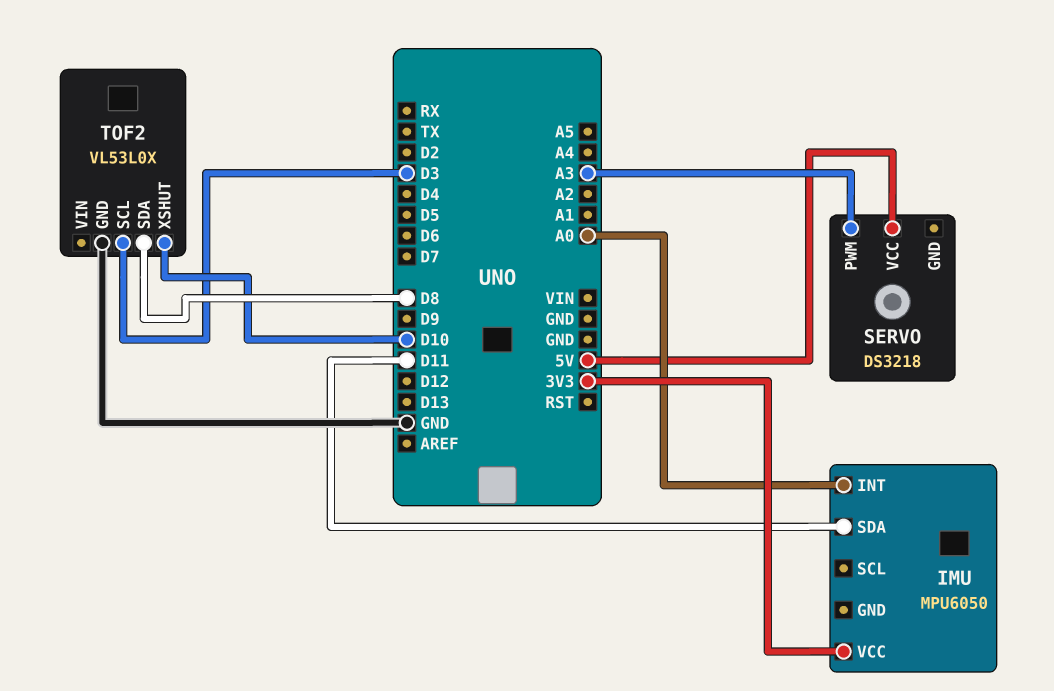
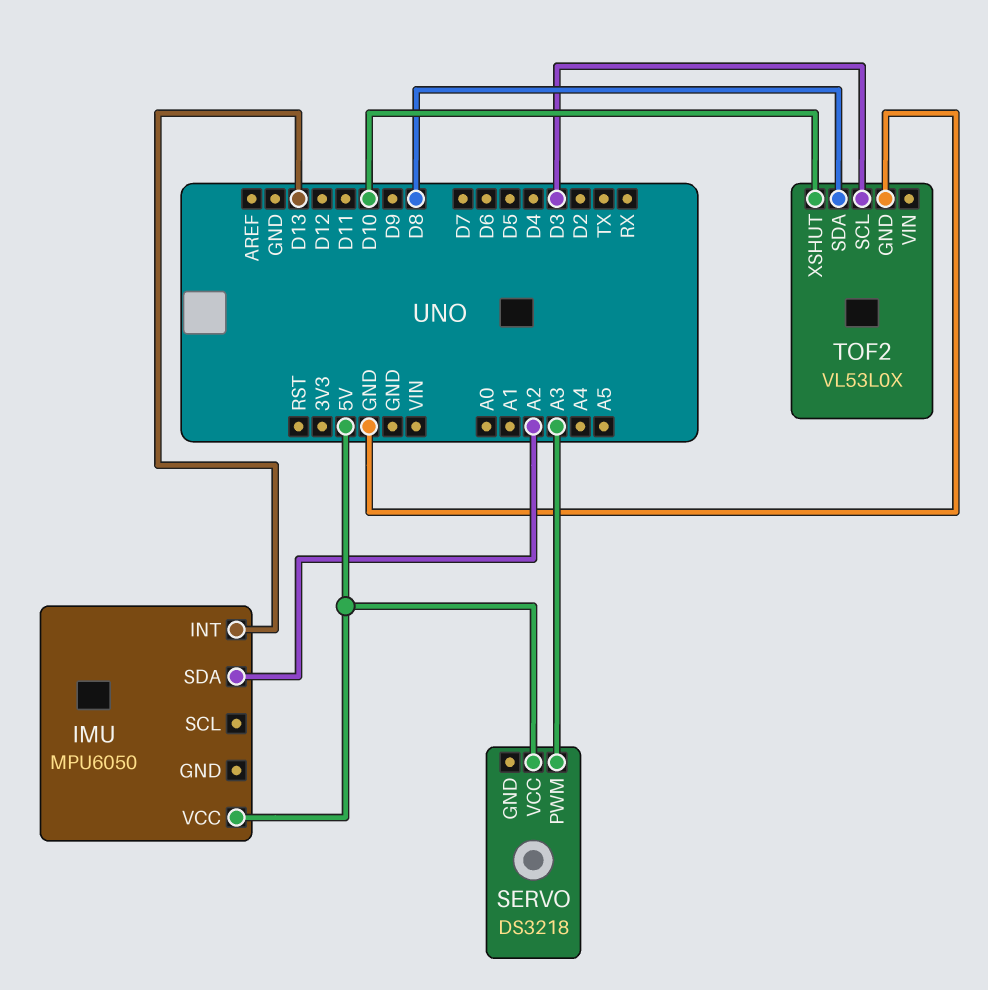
IMU pin INT: A0 -> D13
IMU pin SDA: D11 -> A2
IMU pin VCC: 3V3 -> 5V

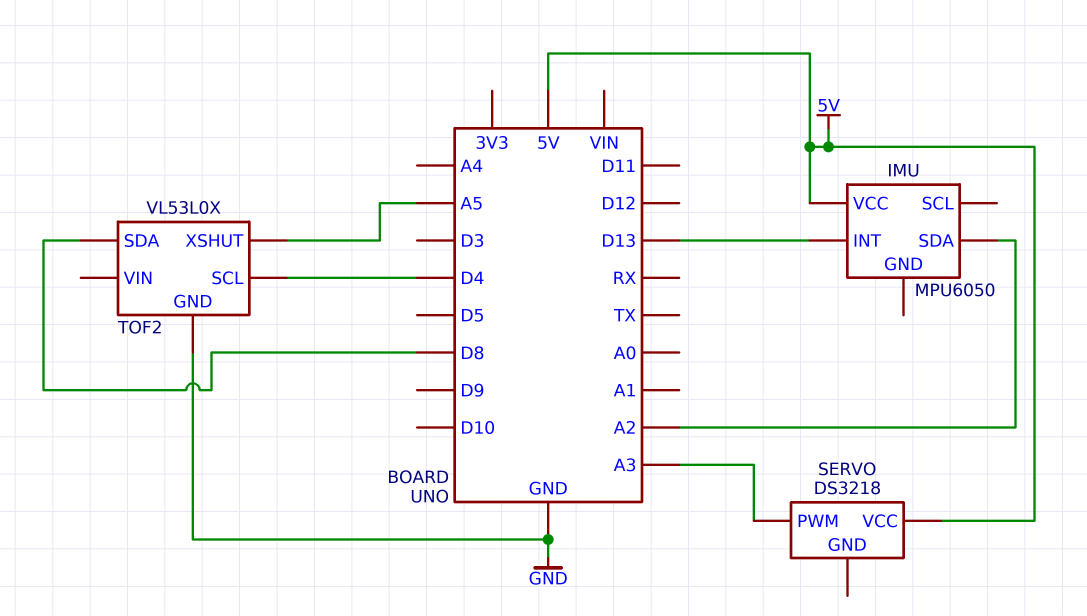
TOF2 pin SCL: D3 -> D4
TOF2 pin XSHUT: D10 -> A5

